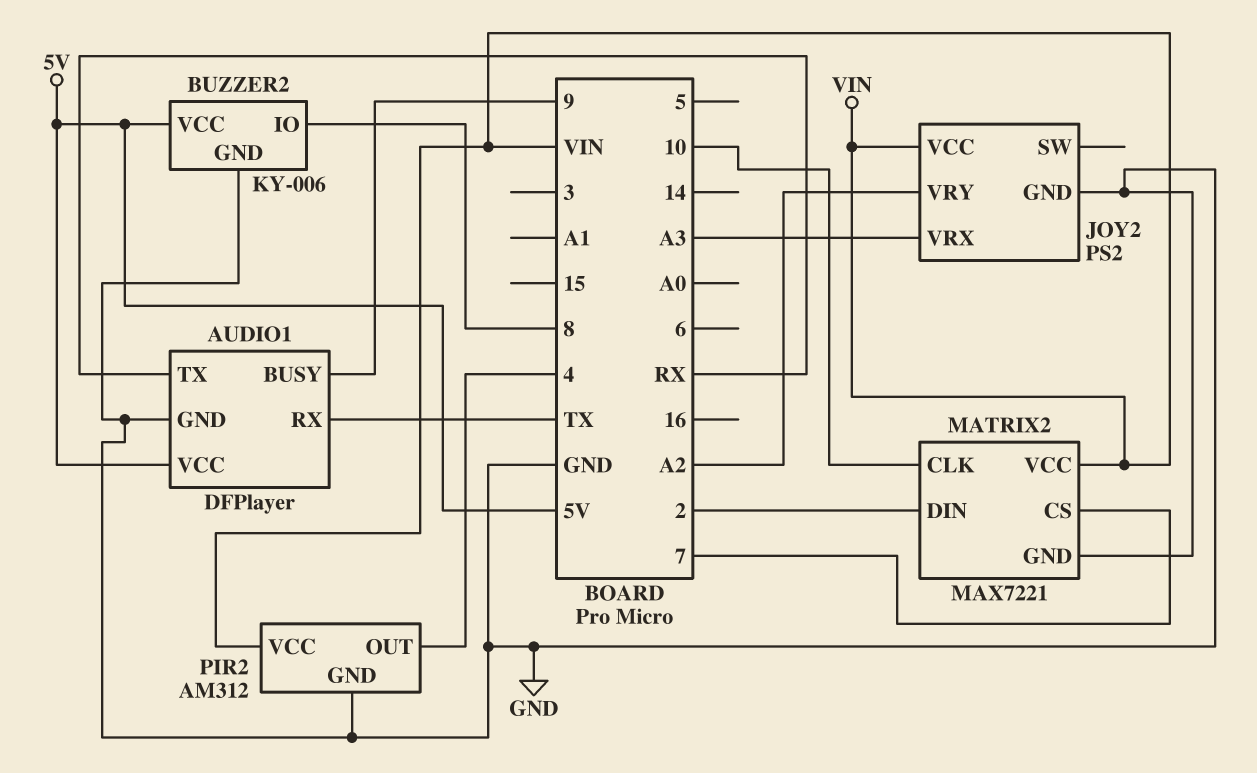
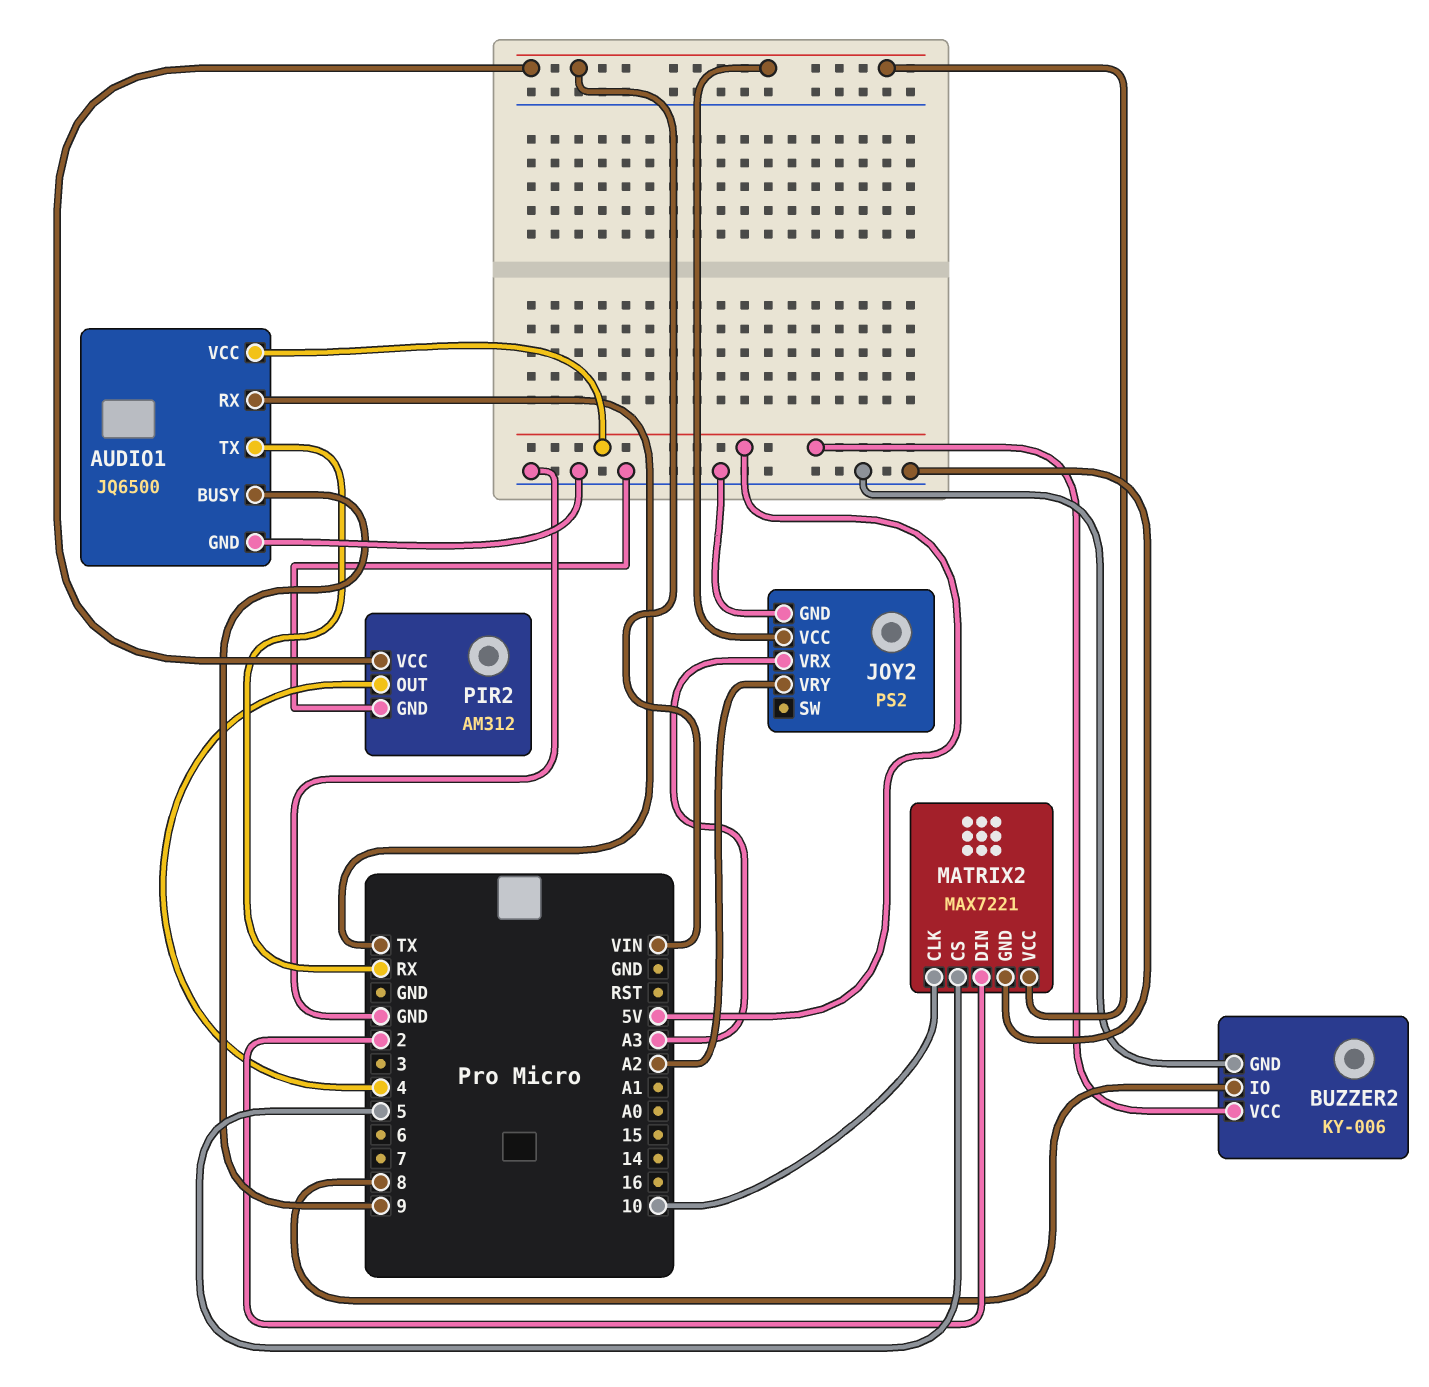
AUDIO1: DFPlayer -> JQ6500
MATRIX2 pin CS: 7 -> 5

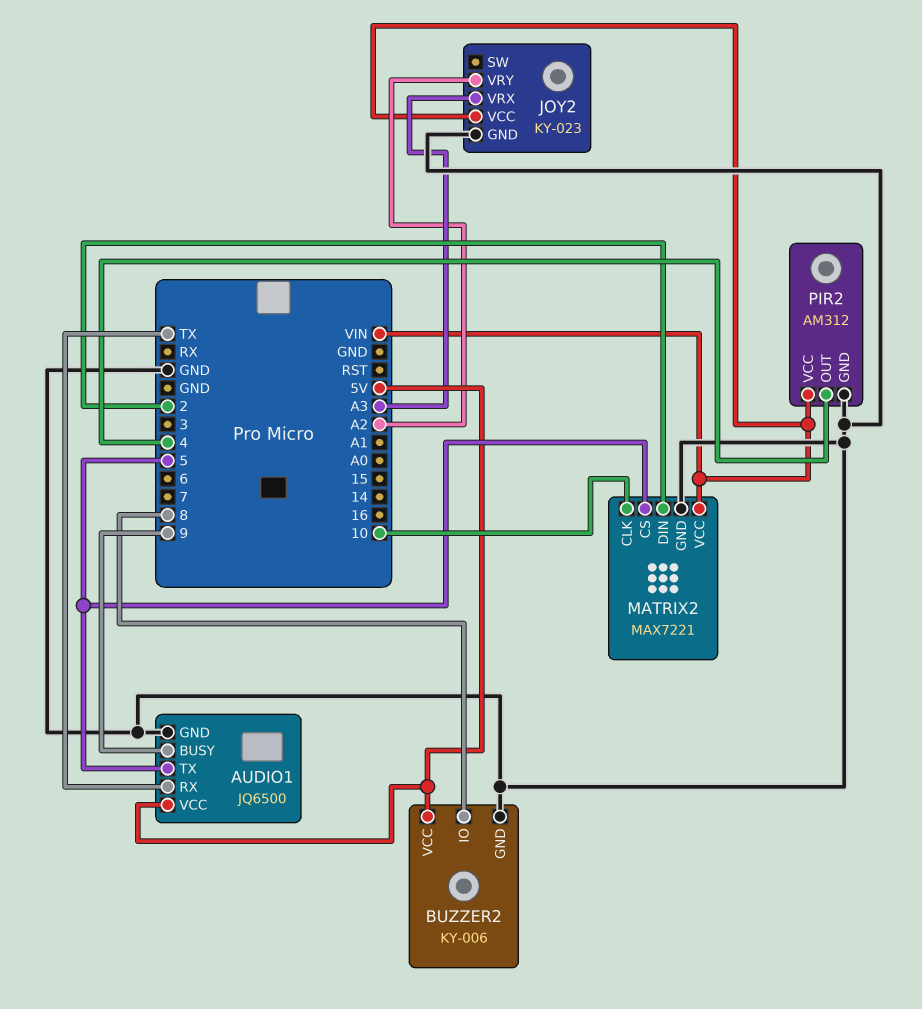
AUDIO1 pin TX: RX -> 5
JOY2: PS2 -> KY-023

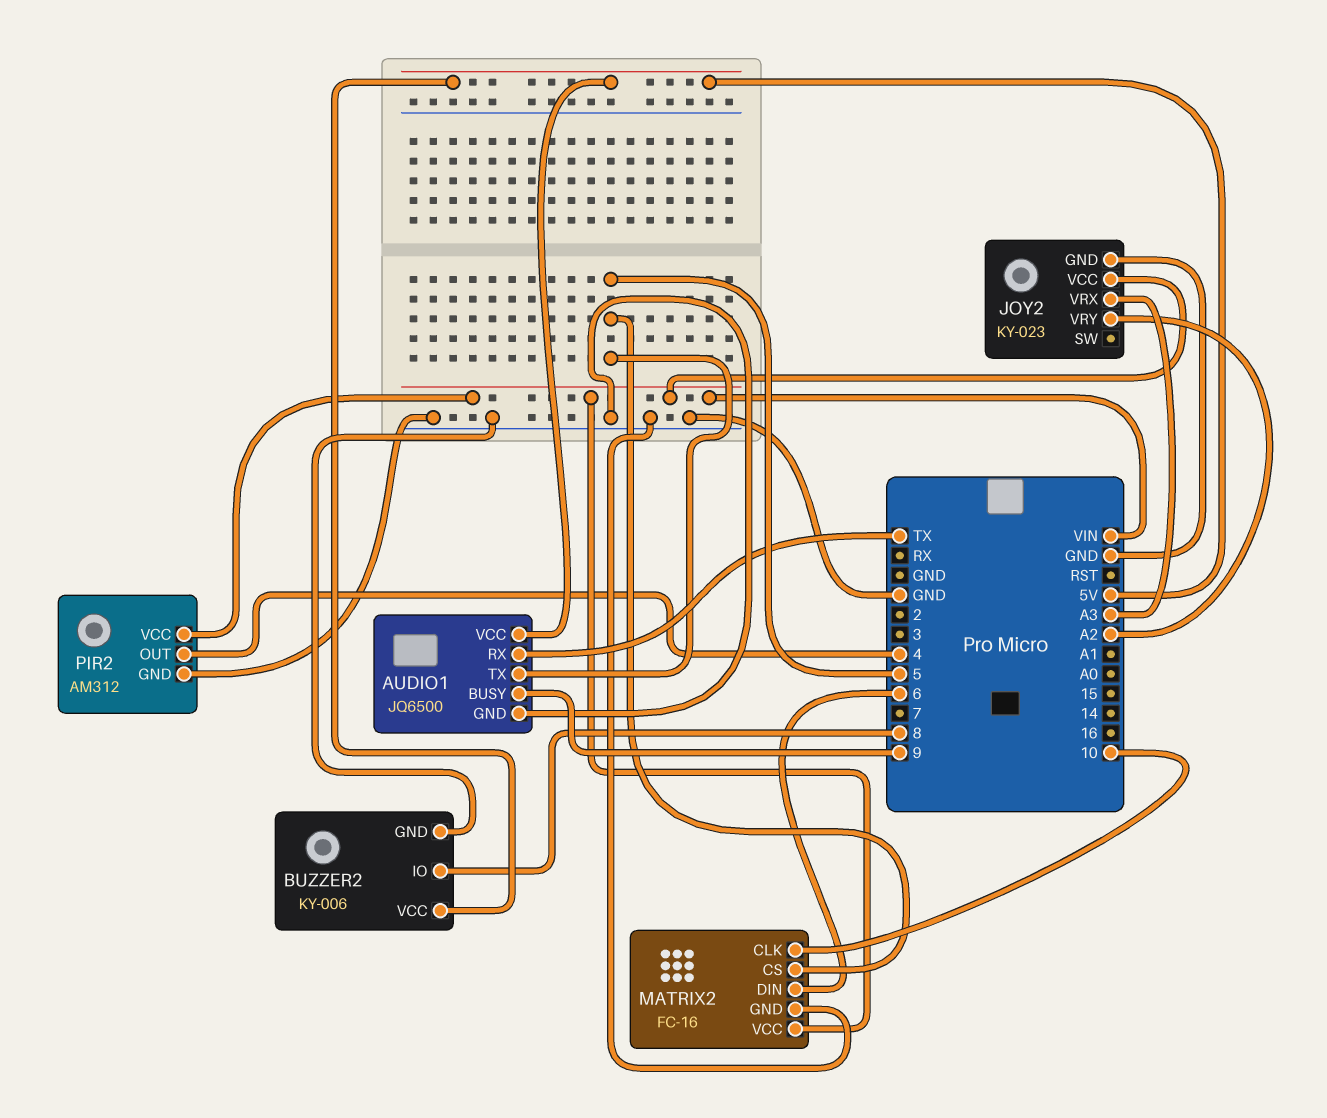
MATRIX2: MAX7221 -> FC-16
MATRIX2 pin DIN: 2 -> 6

